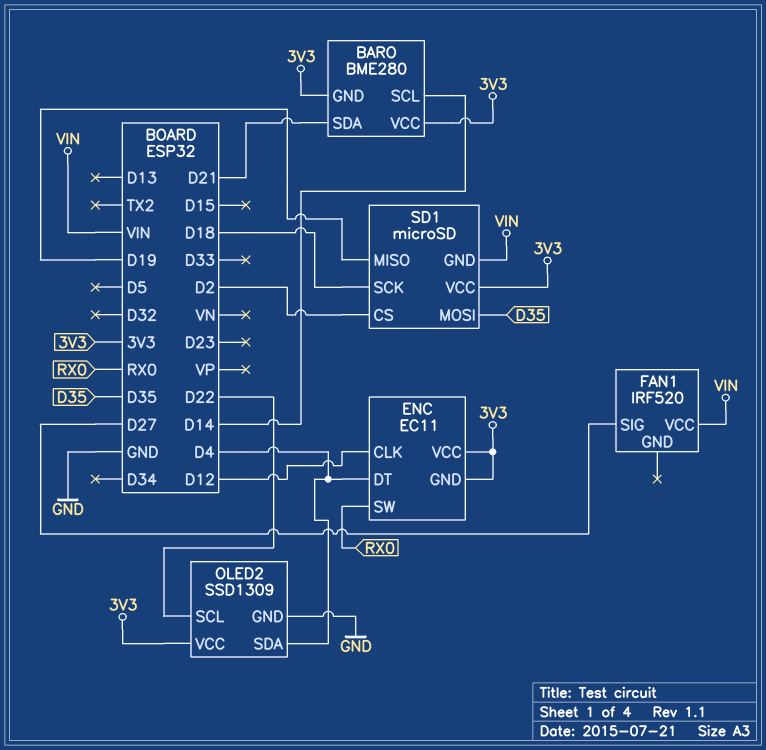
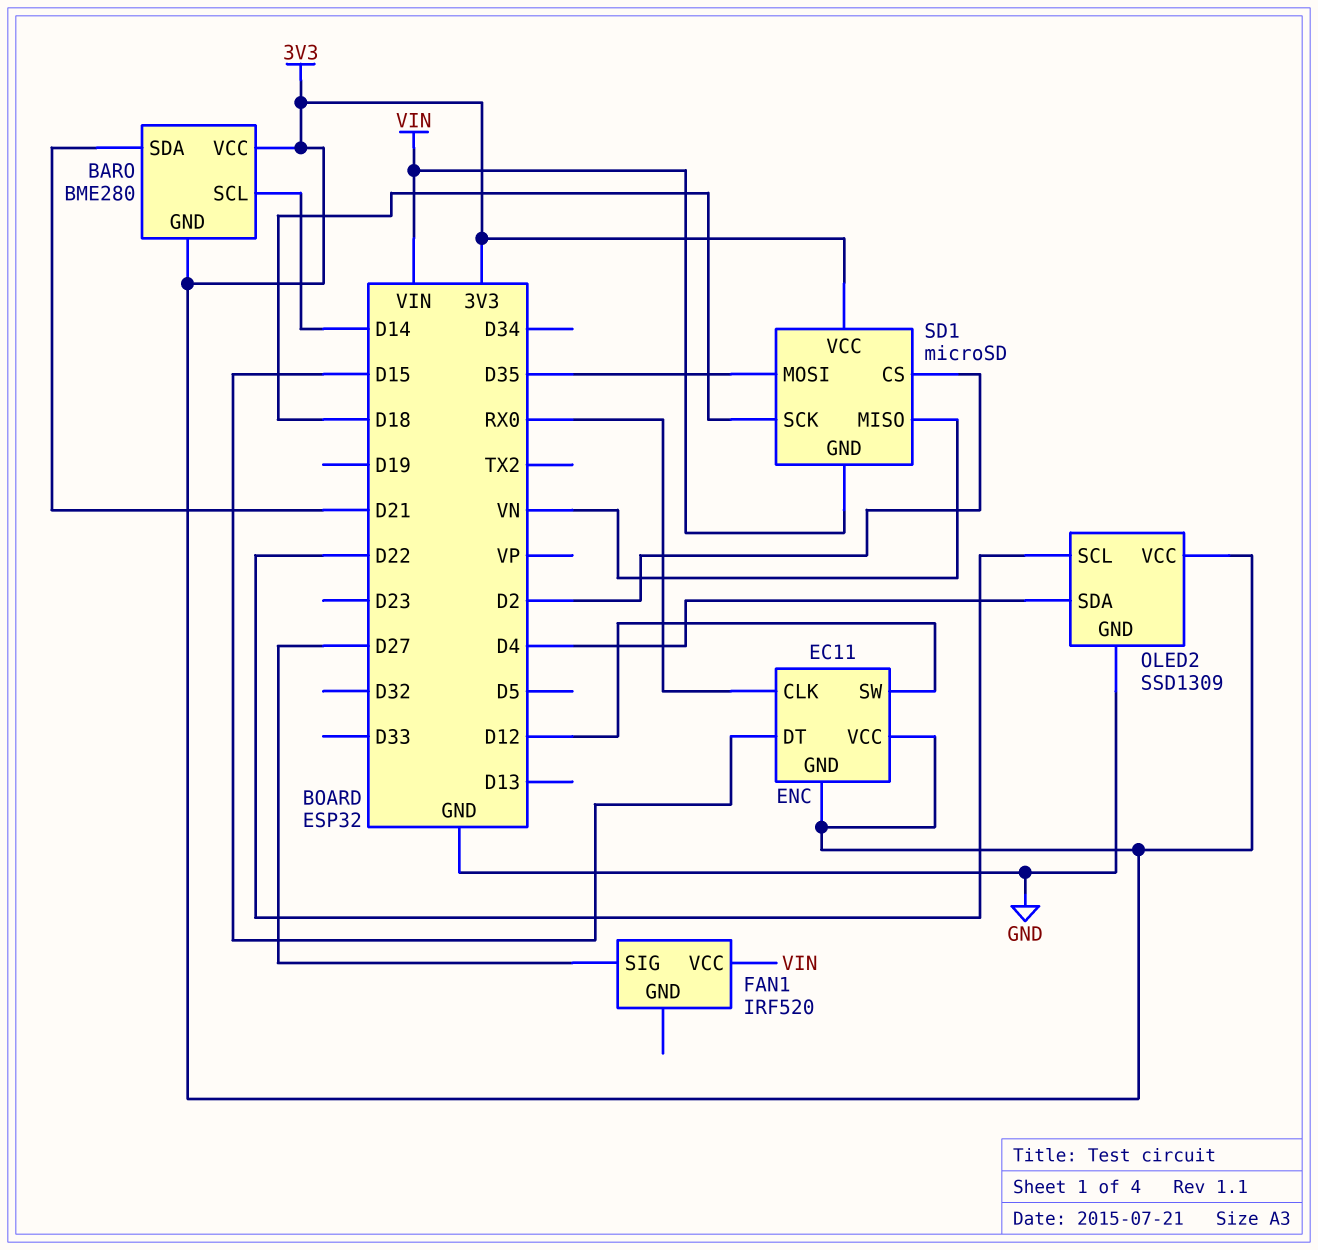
ENC pin CLK: D12 -> RX0
ENC pin DT: D4 -> D15
ENC pin SW: RX0 -> D12
SD1 pin MISO: D19 -> VN

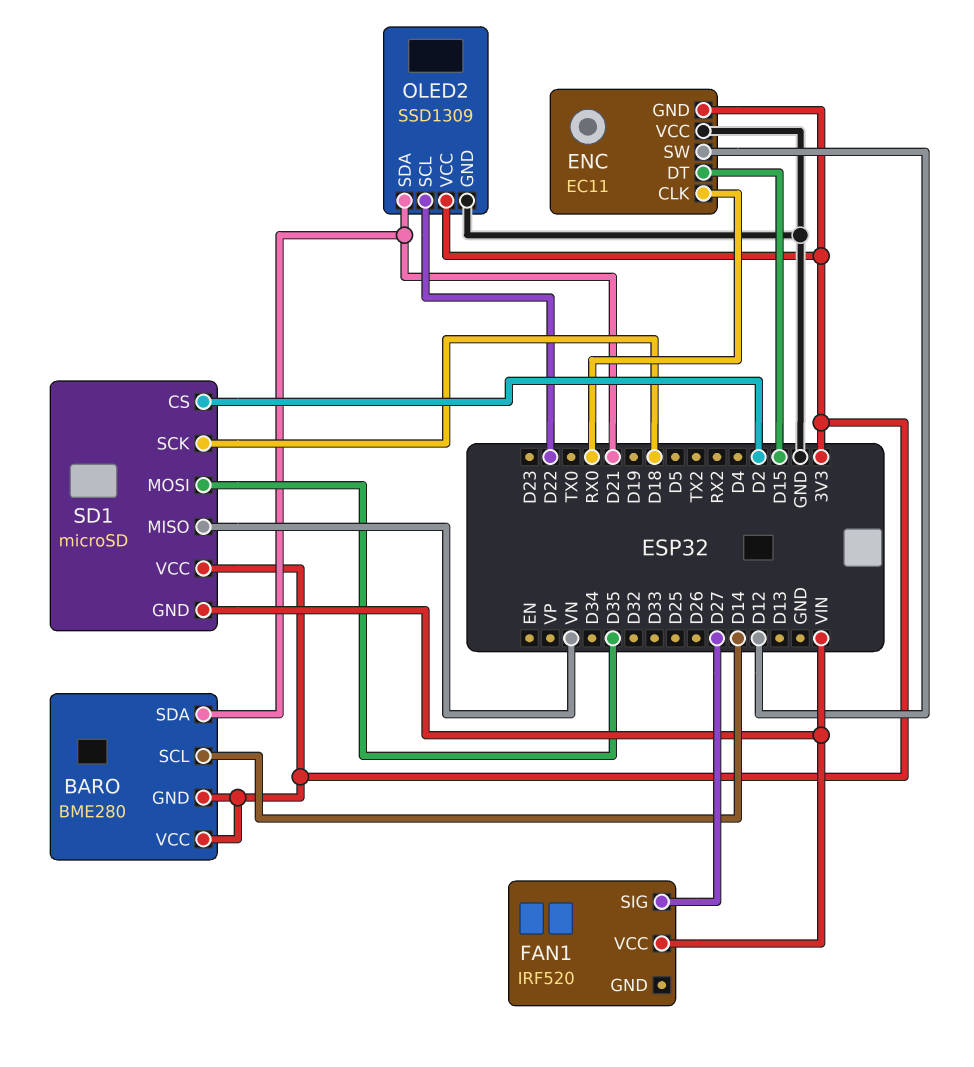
ENC pin VCC: 3V3 -> GND
OLED2 pin SDA: D4 -> D21

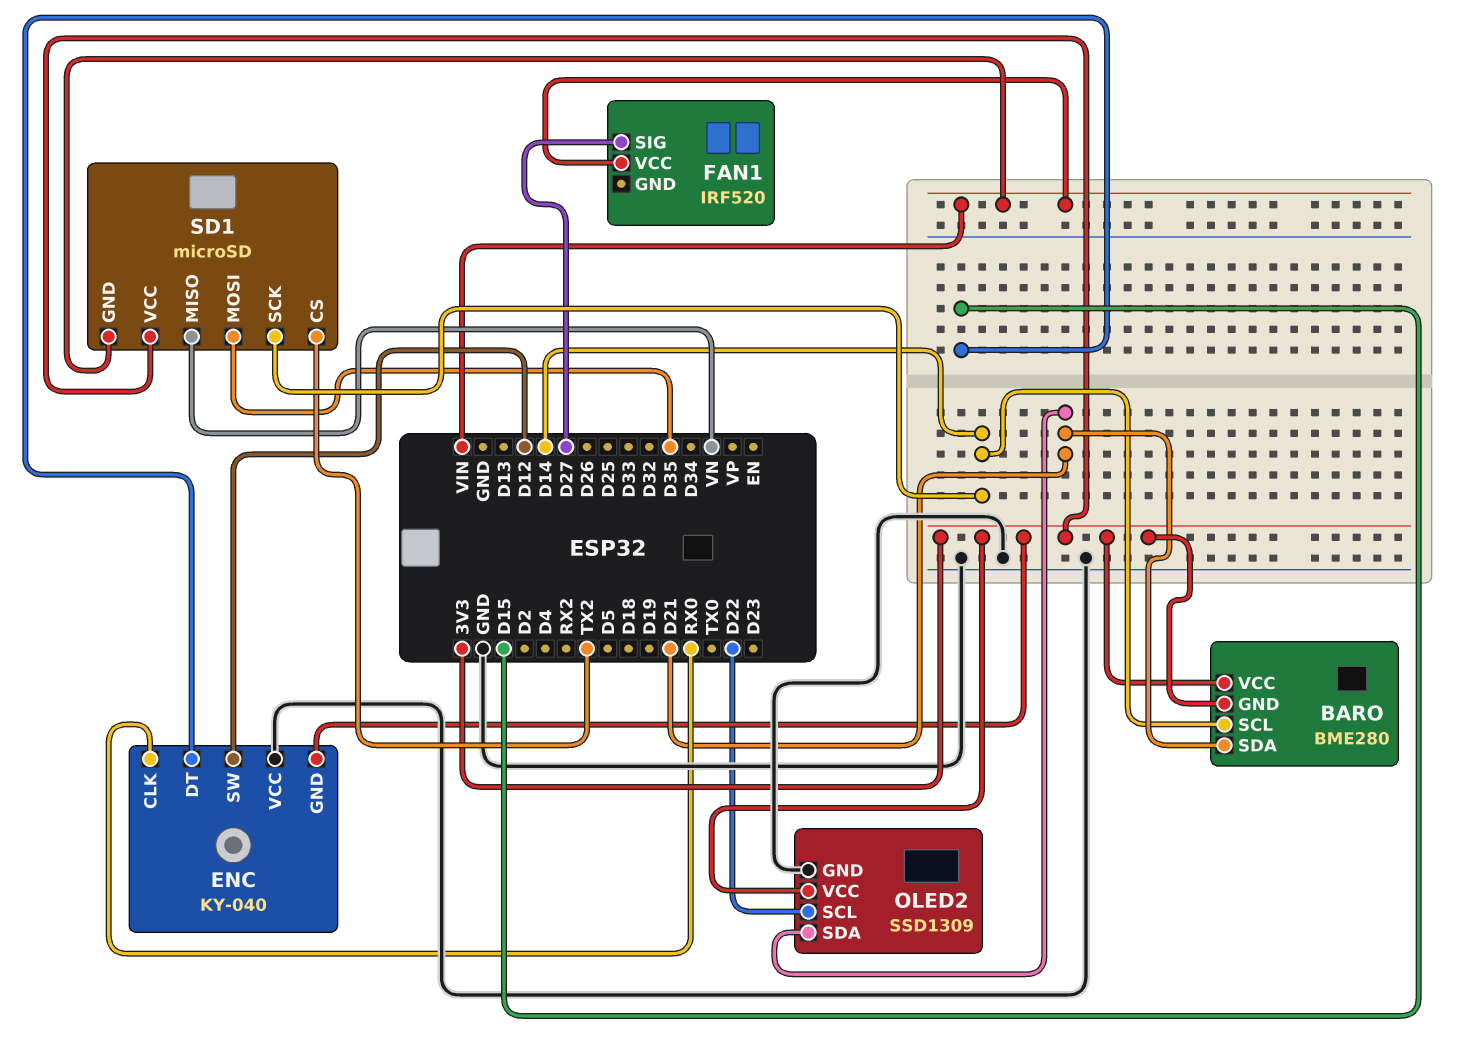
ENC: EC11 -> KY-040
SD1 pin CS: D2 -> TX2
SD1 pin SCK: D18 -> D14

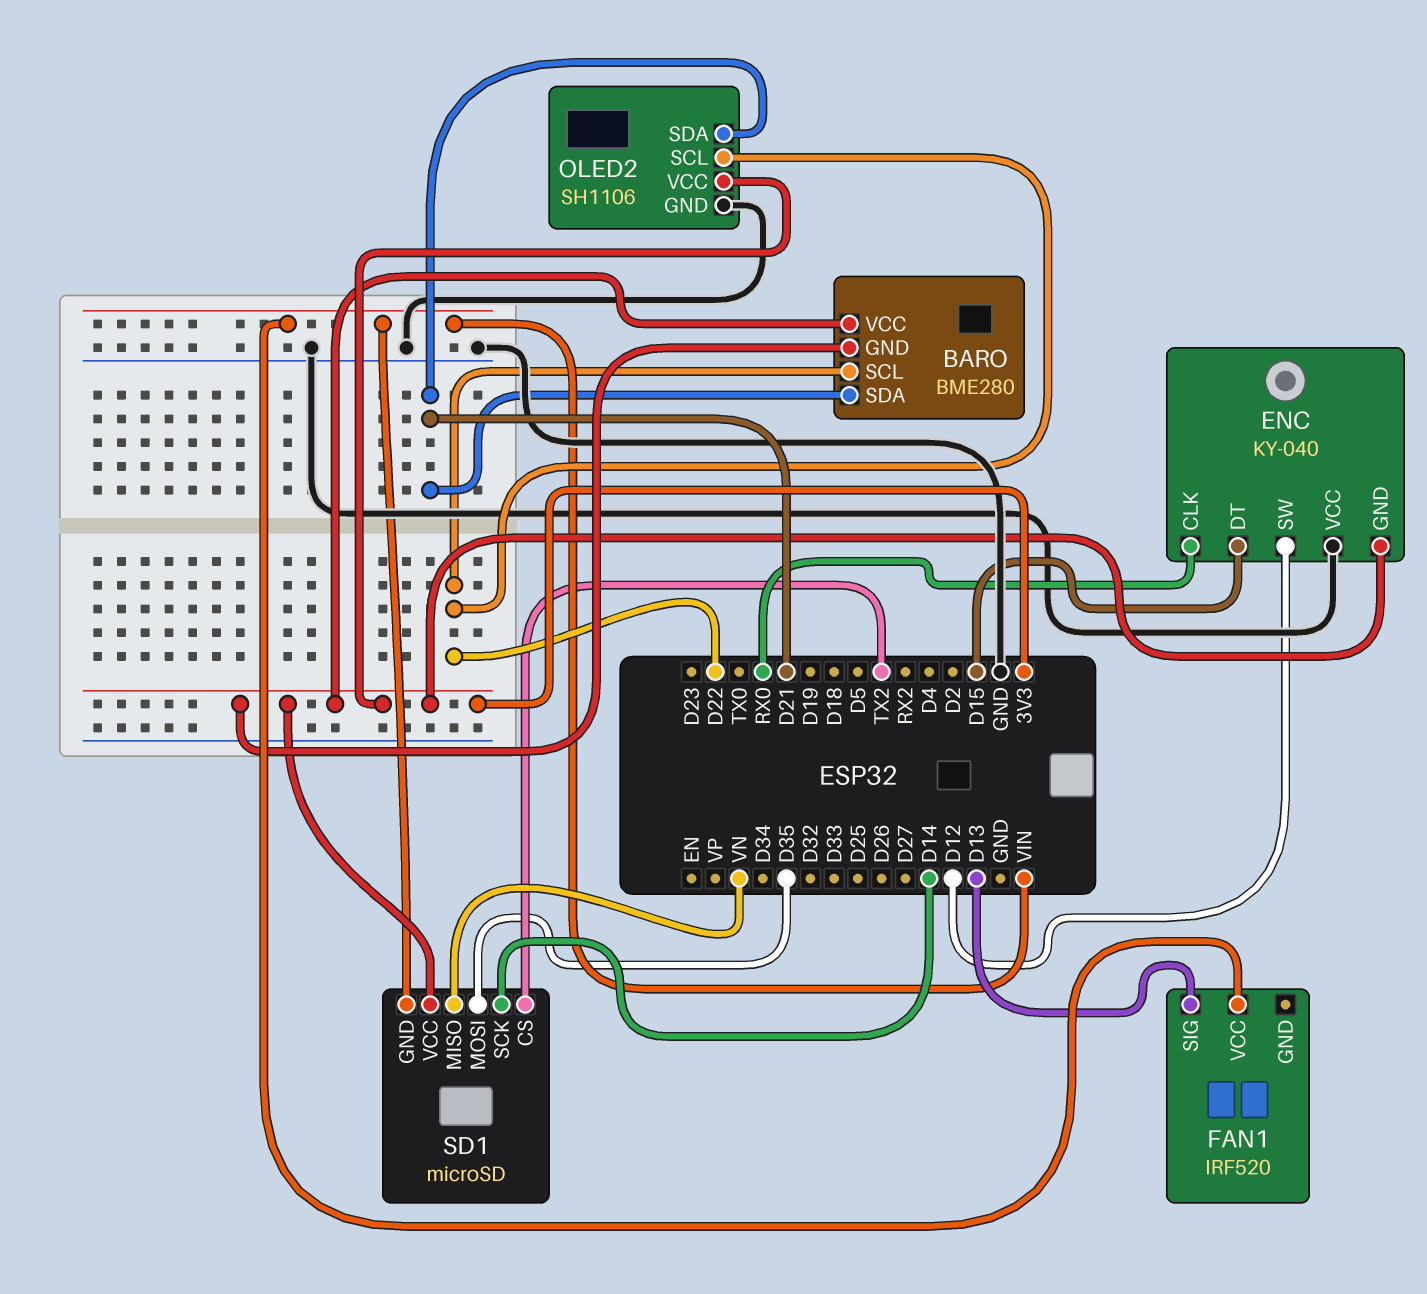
BARO pin SCL: D14 -> D22
FAN1 pin SIG: D27 -> D13
OLED2: SSD1309 -> SH1106

